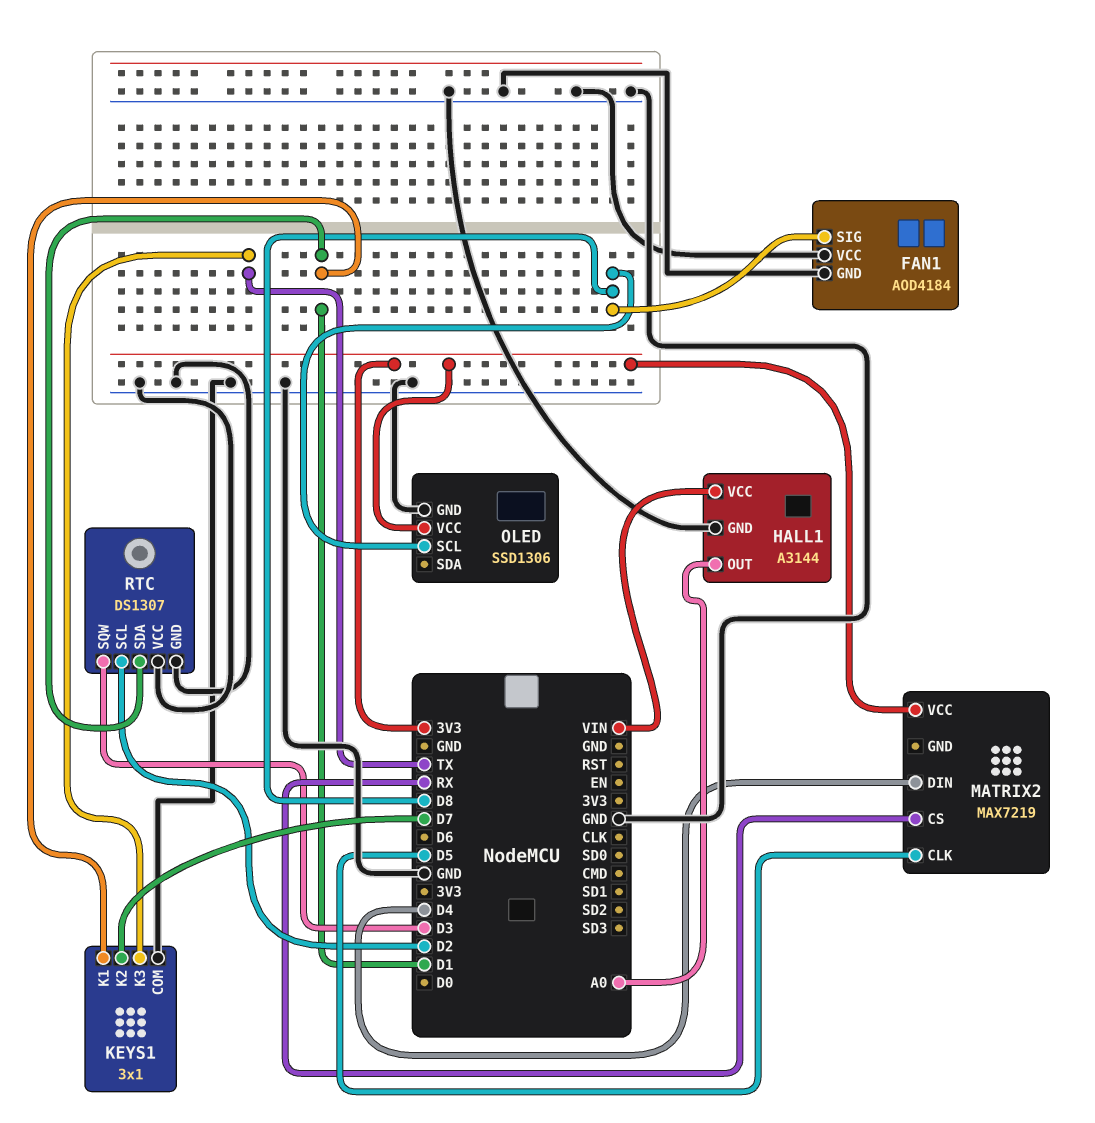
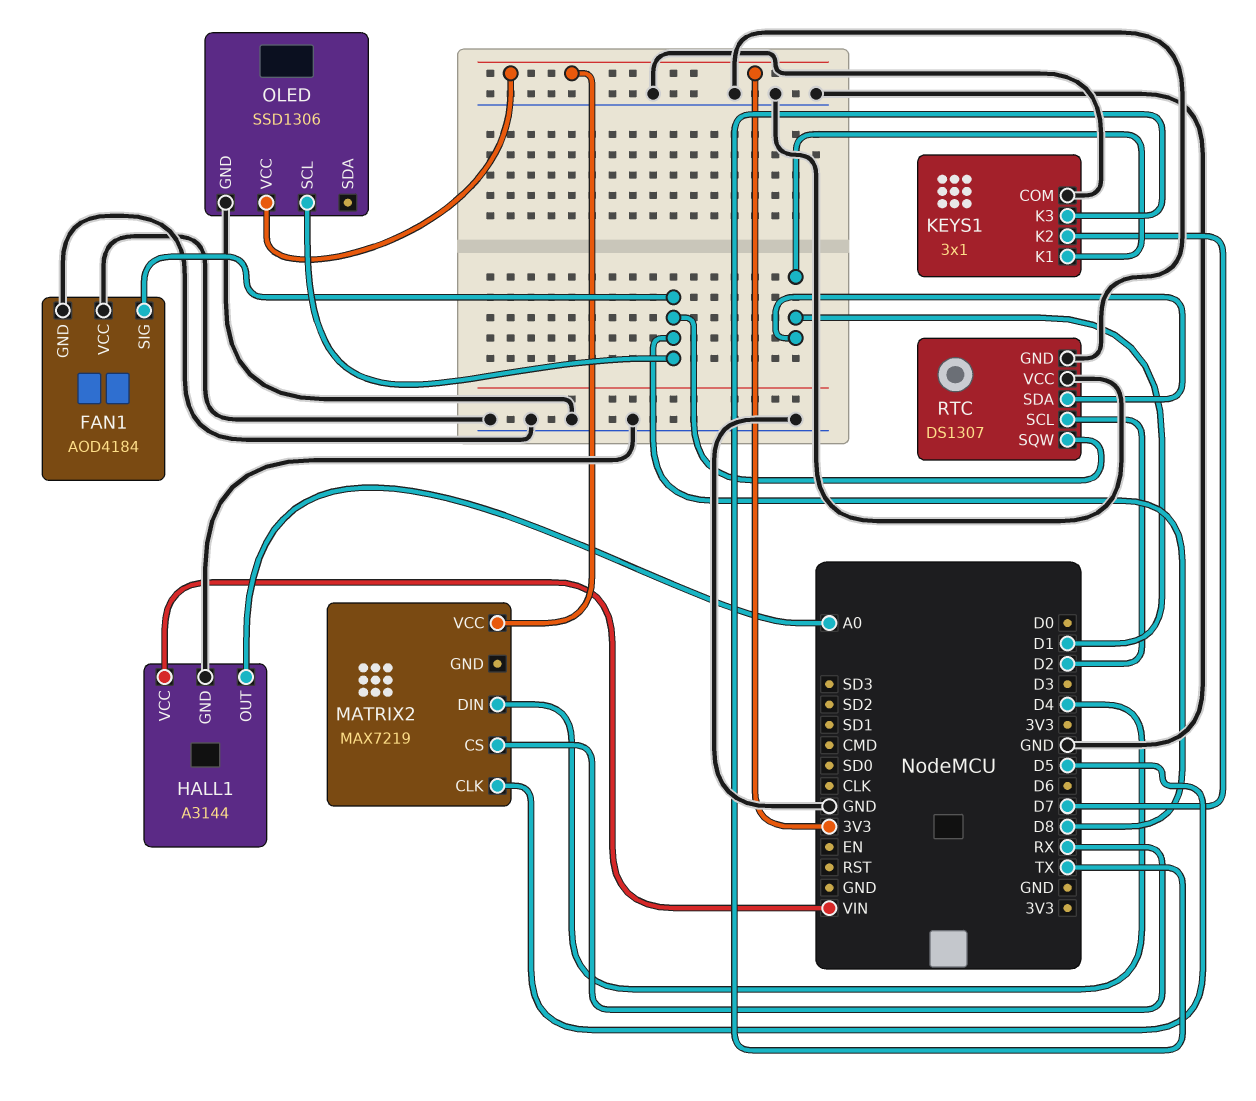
RTC pin SQW: D3 -> D8

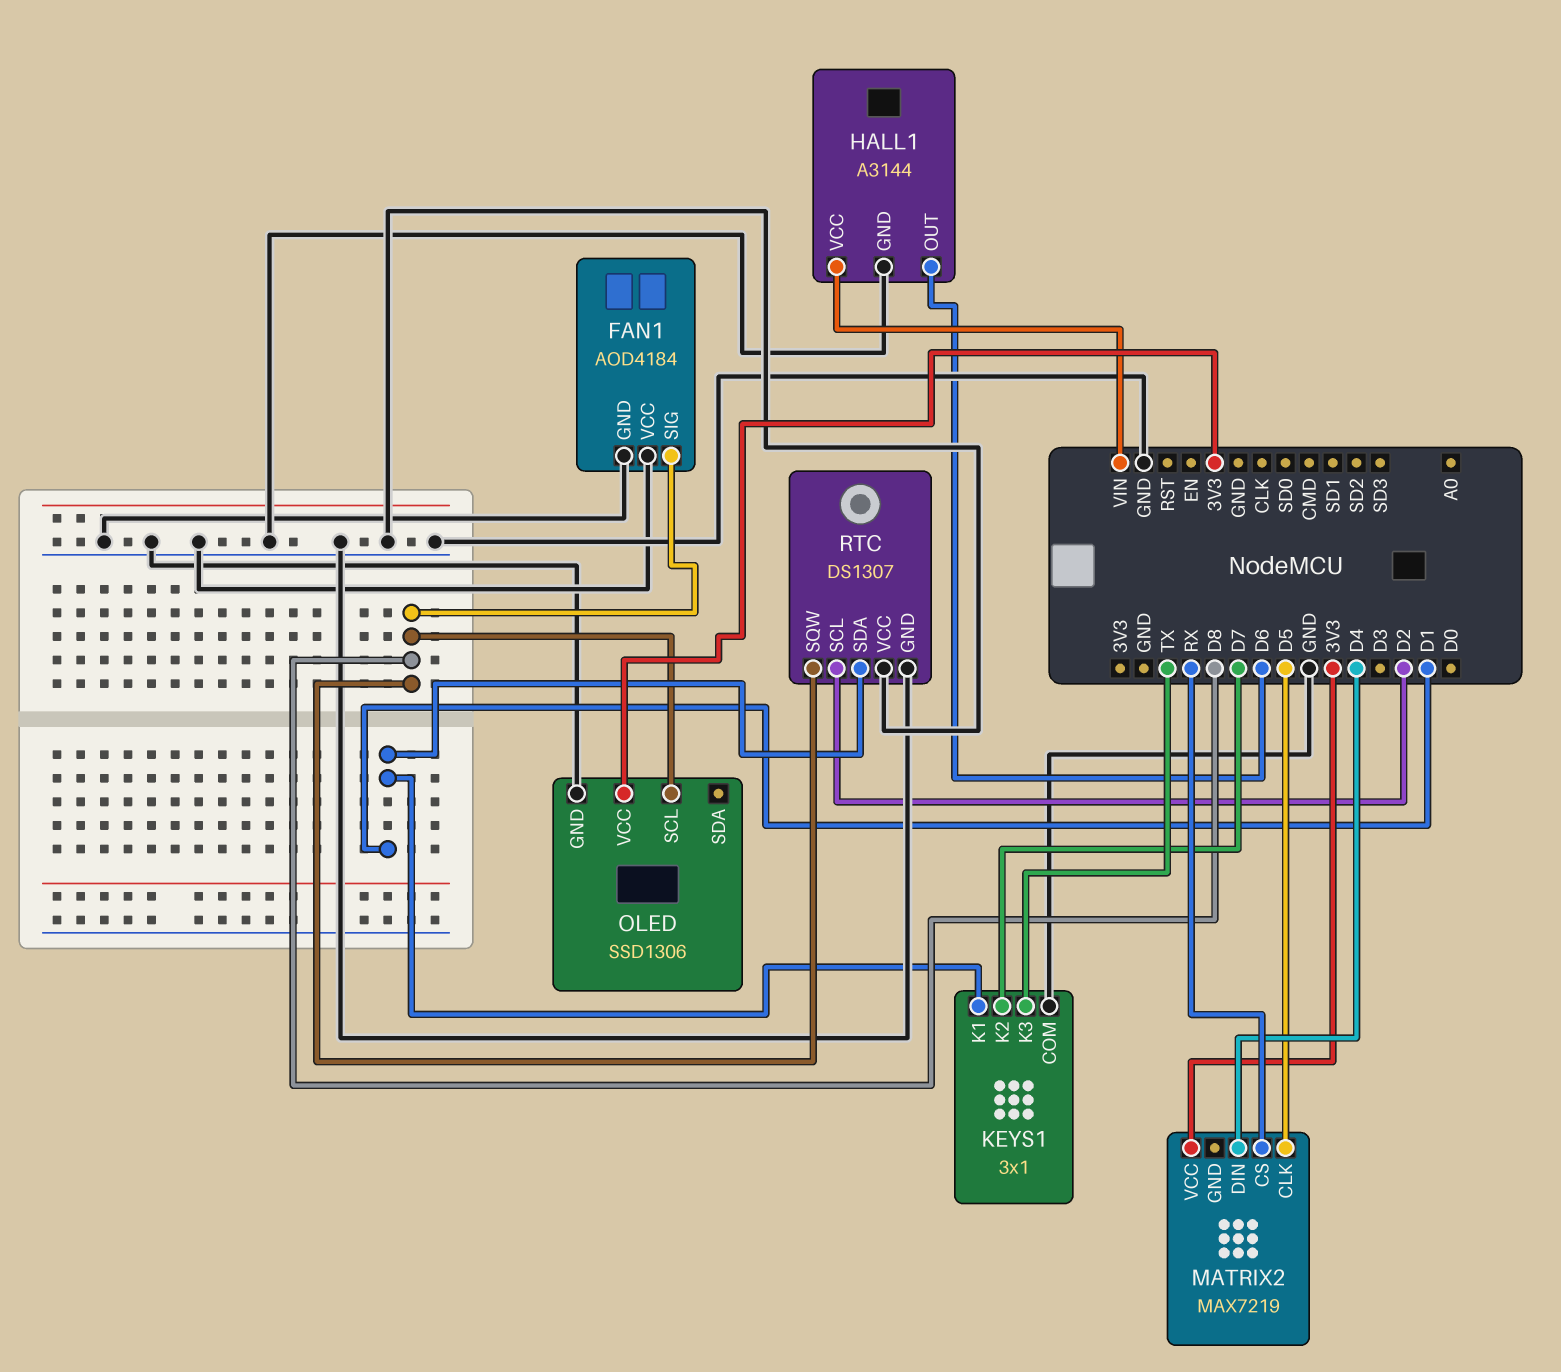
HALL1 pin OUT: A0 -> D6

